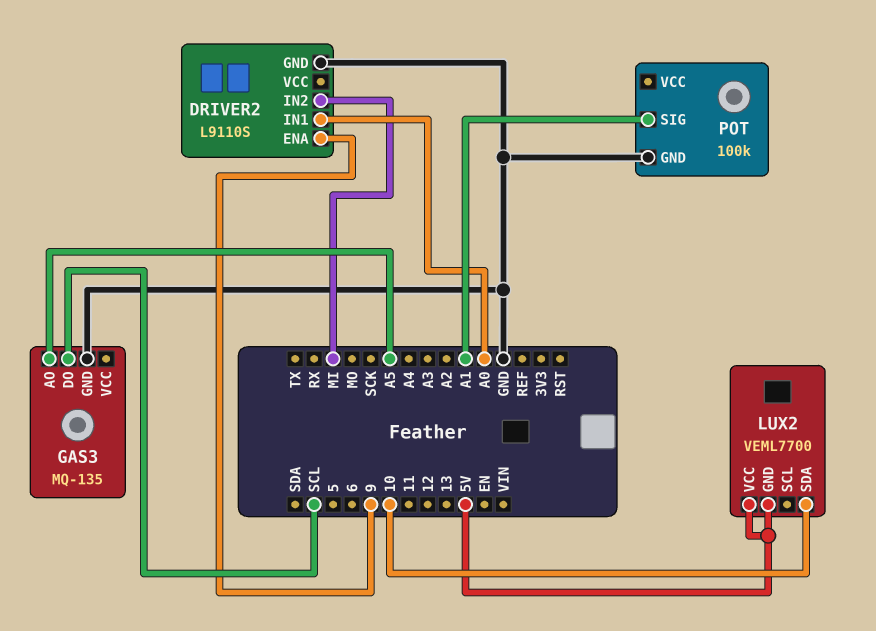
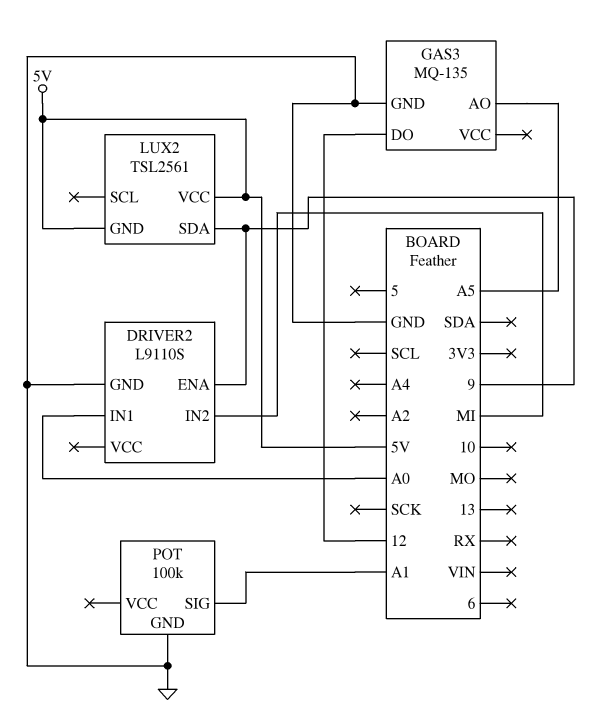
GAS3 pin DO: SCL -> 12
LUX2: VEML7700 -> TSL2561
LUX2 pin SDA: 10 -> 9

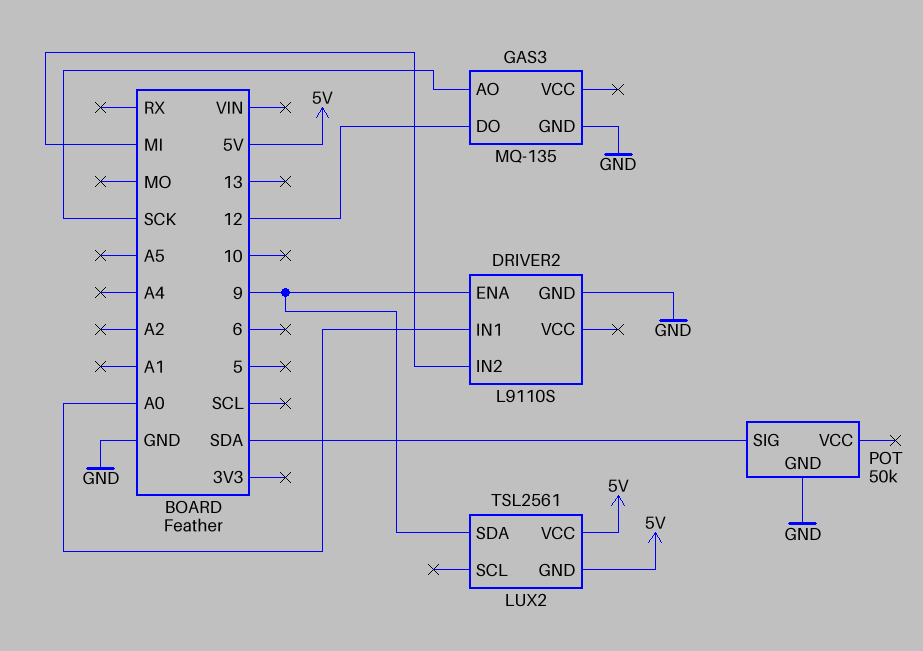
GAS3 pin AO: A5 -> SCK
POT: 100k -> 50k
POT pin SIG: A1 -> SDA

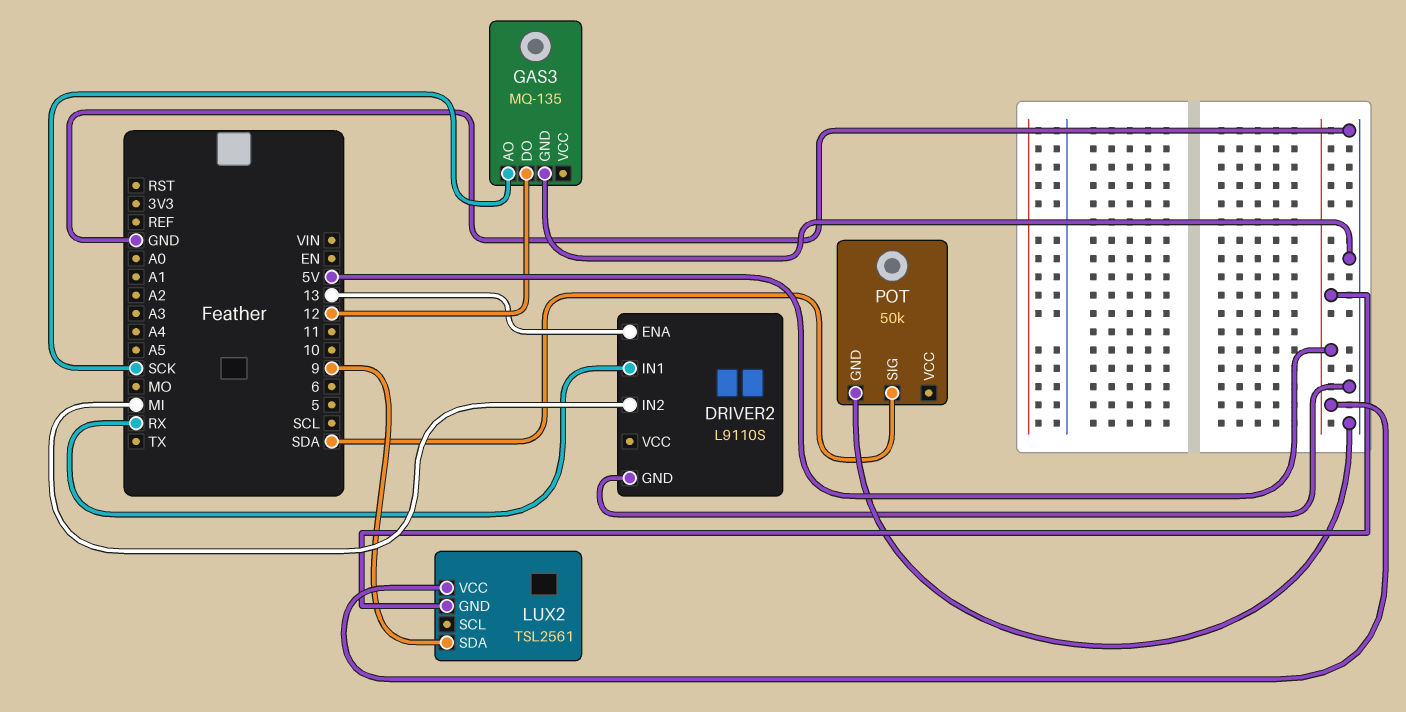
DRIVER2 pin ENA: 9 -> 13
DRIVER2 pin IN1: A0 -> RX

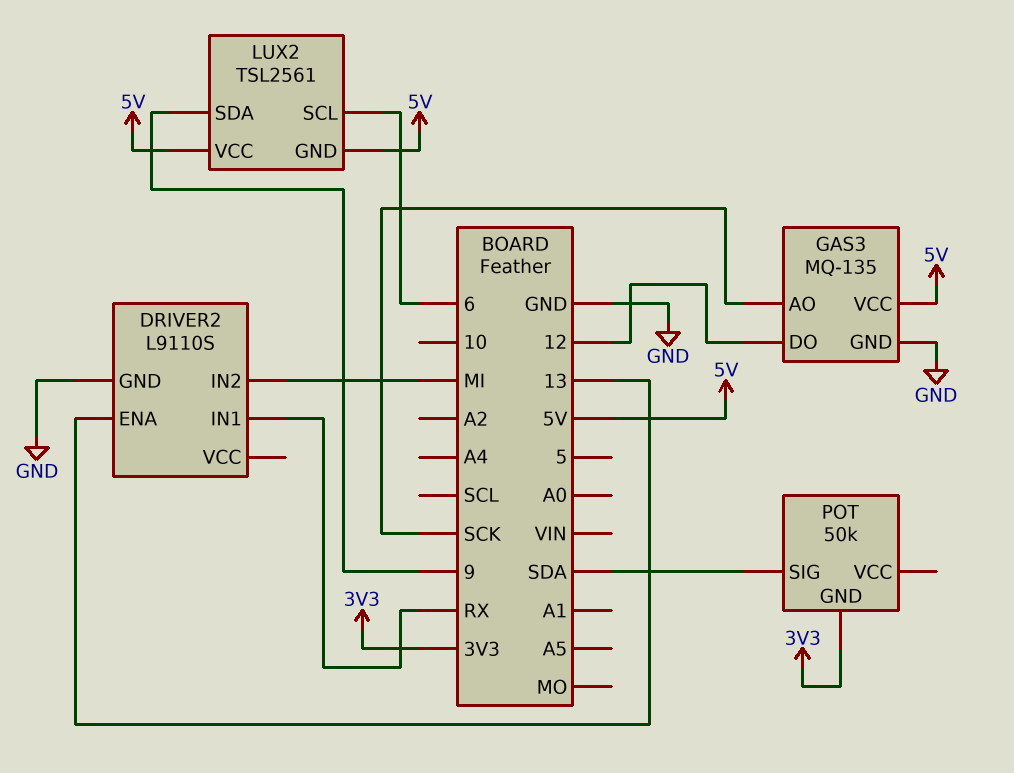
GAS3 pin VCC: none -> 5V
LUX2 pin SCL: none -> 6
POT pin GND: GND -> 3V3

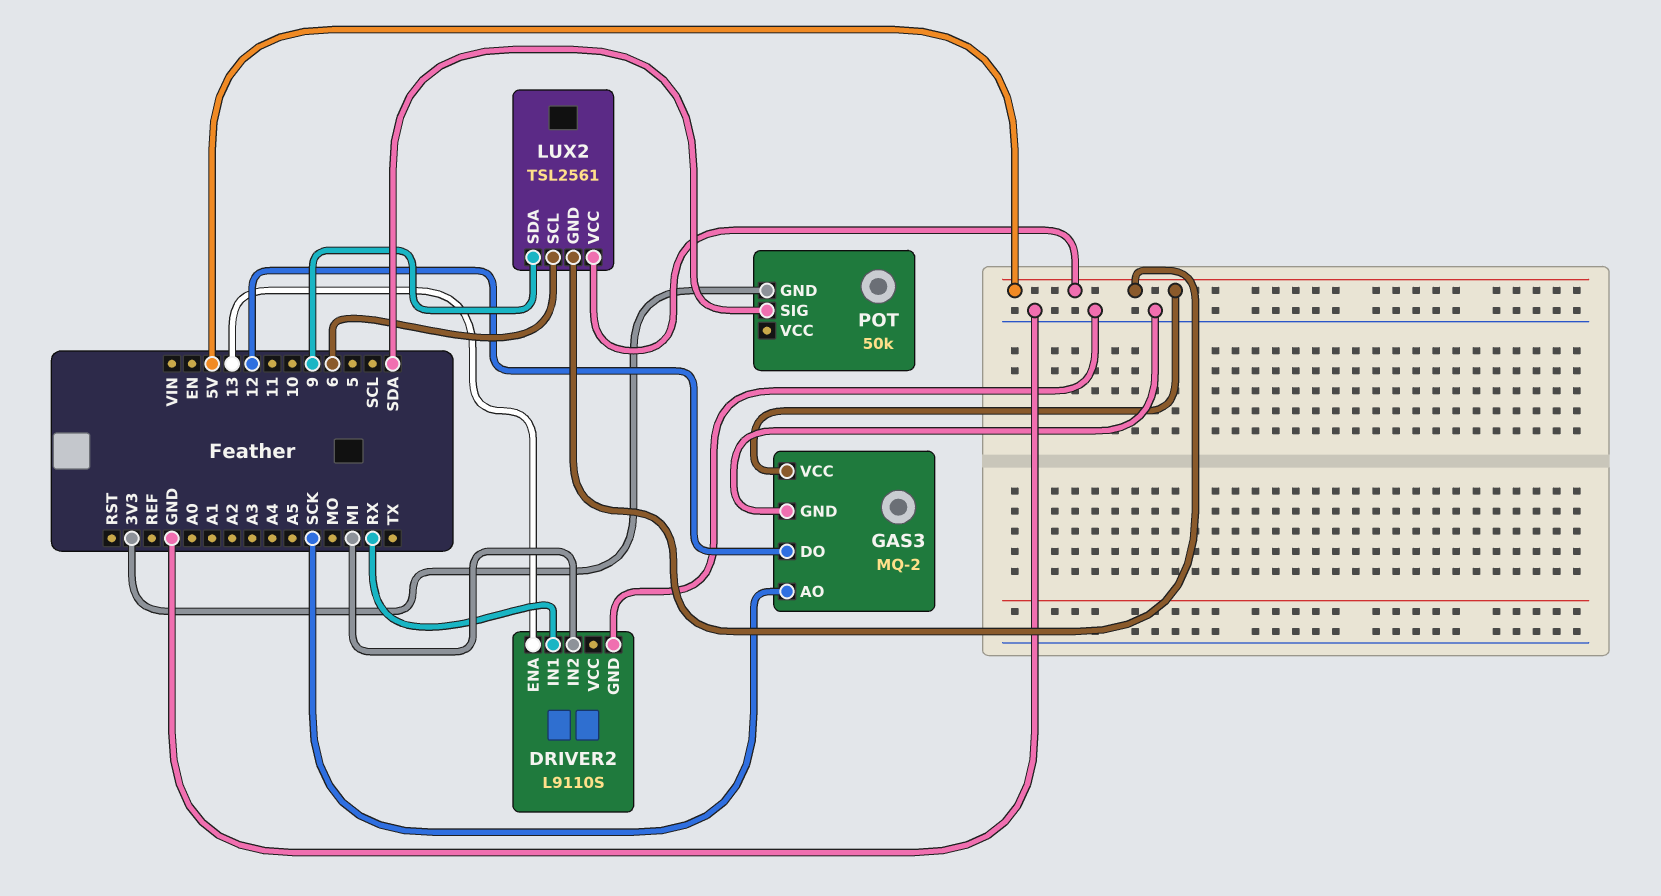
GAS3: MQ-135 -> MQ-2

